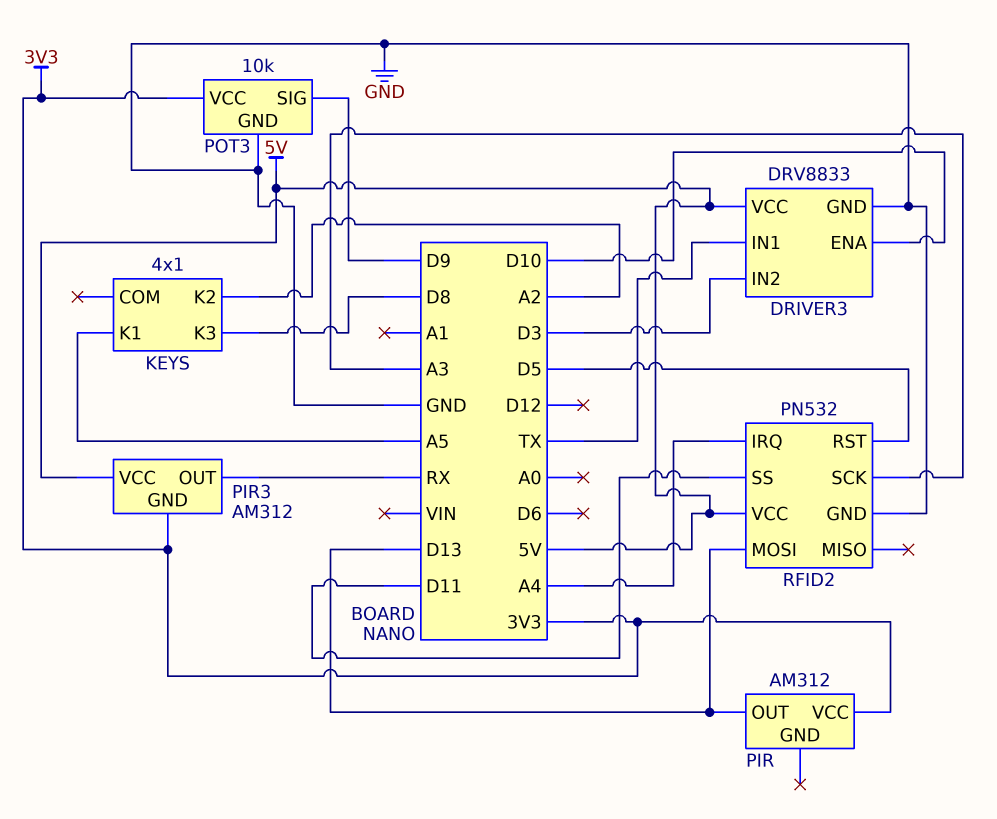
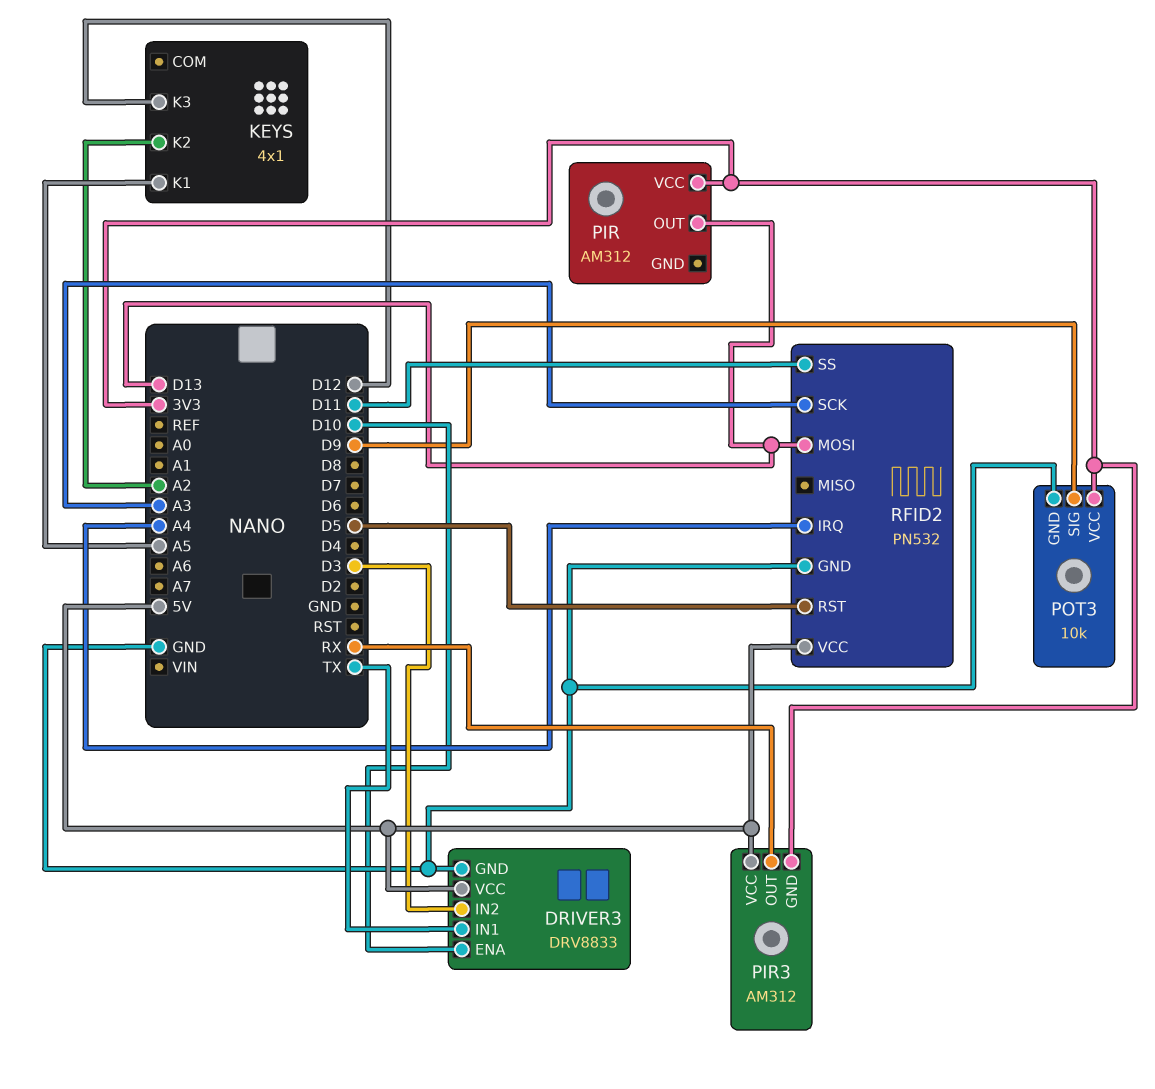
KEYS pin K3: D8 -> D12

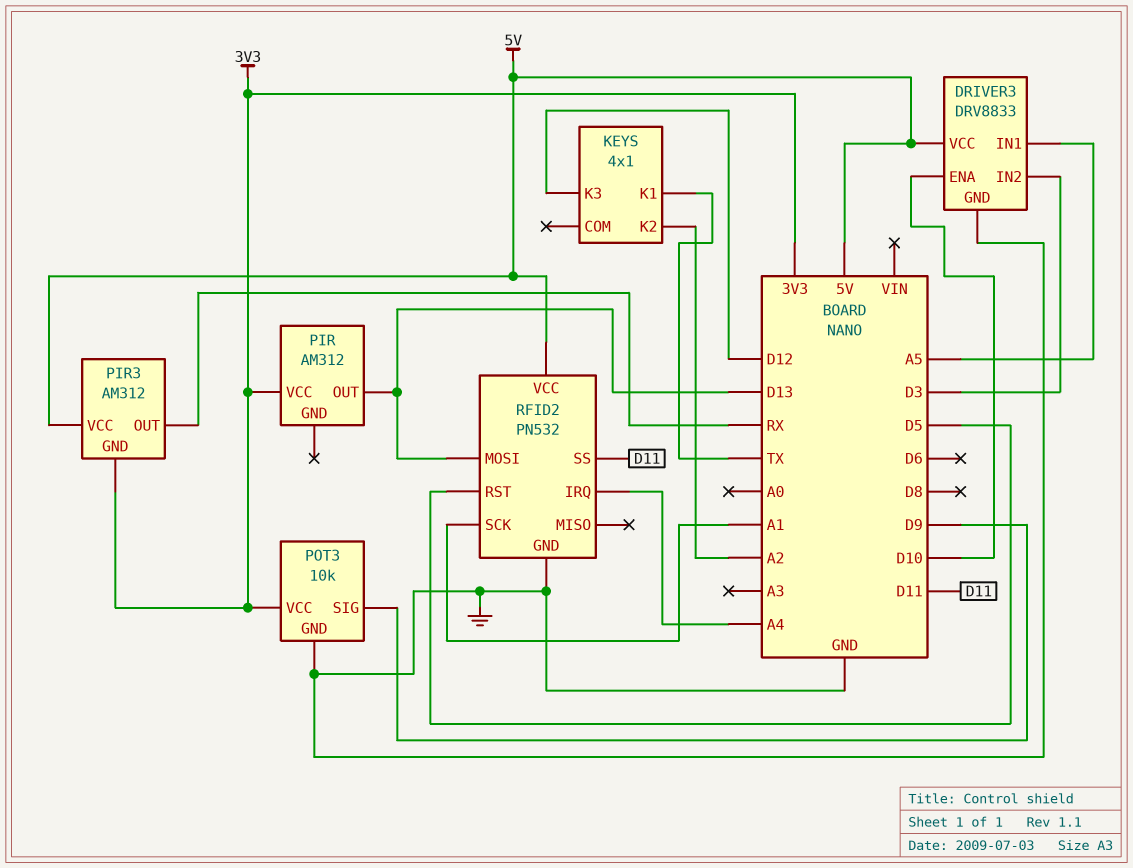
DRIVER3 pin IN1: TX -> A5
KEYS pin K1: A5 -> TX
RFID2 pin SCK: A3 -> A1

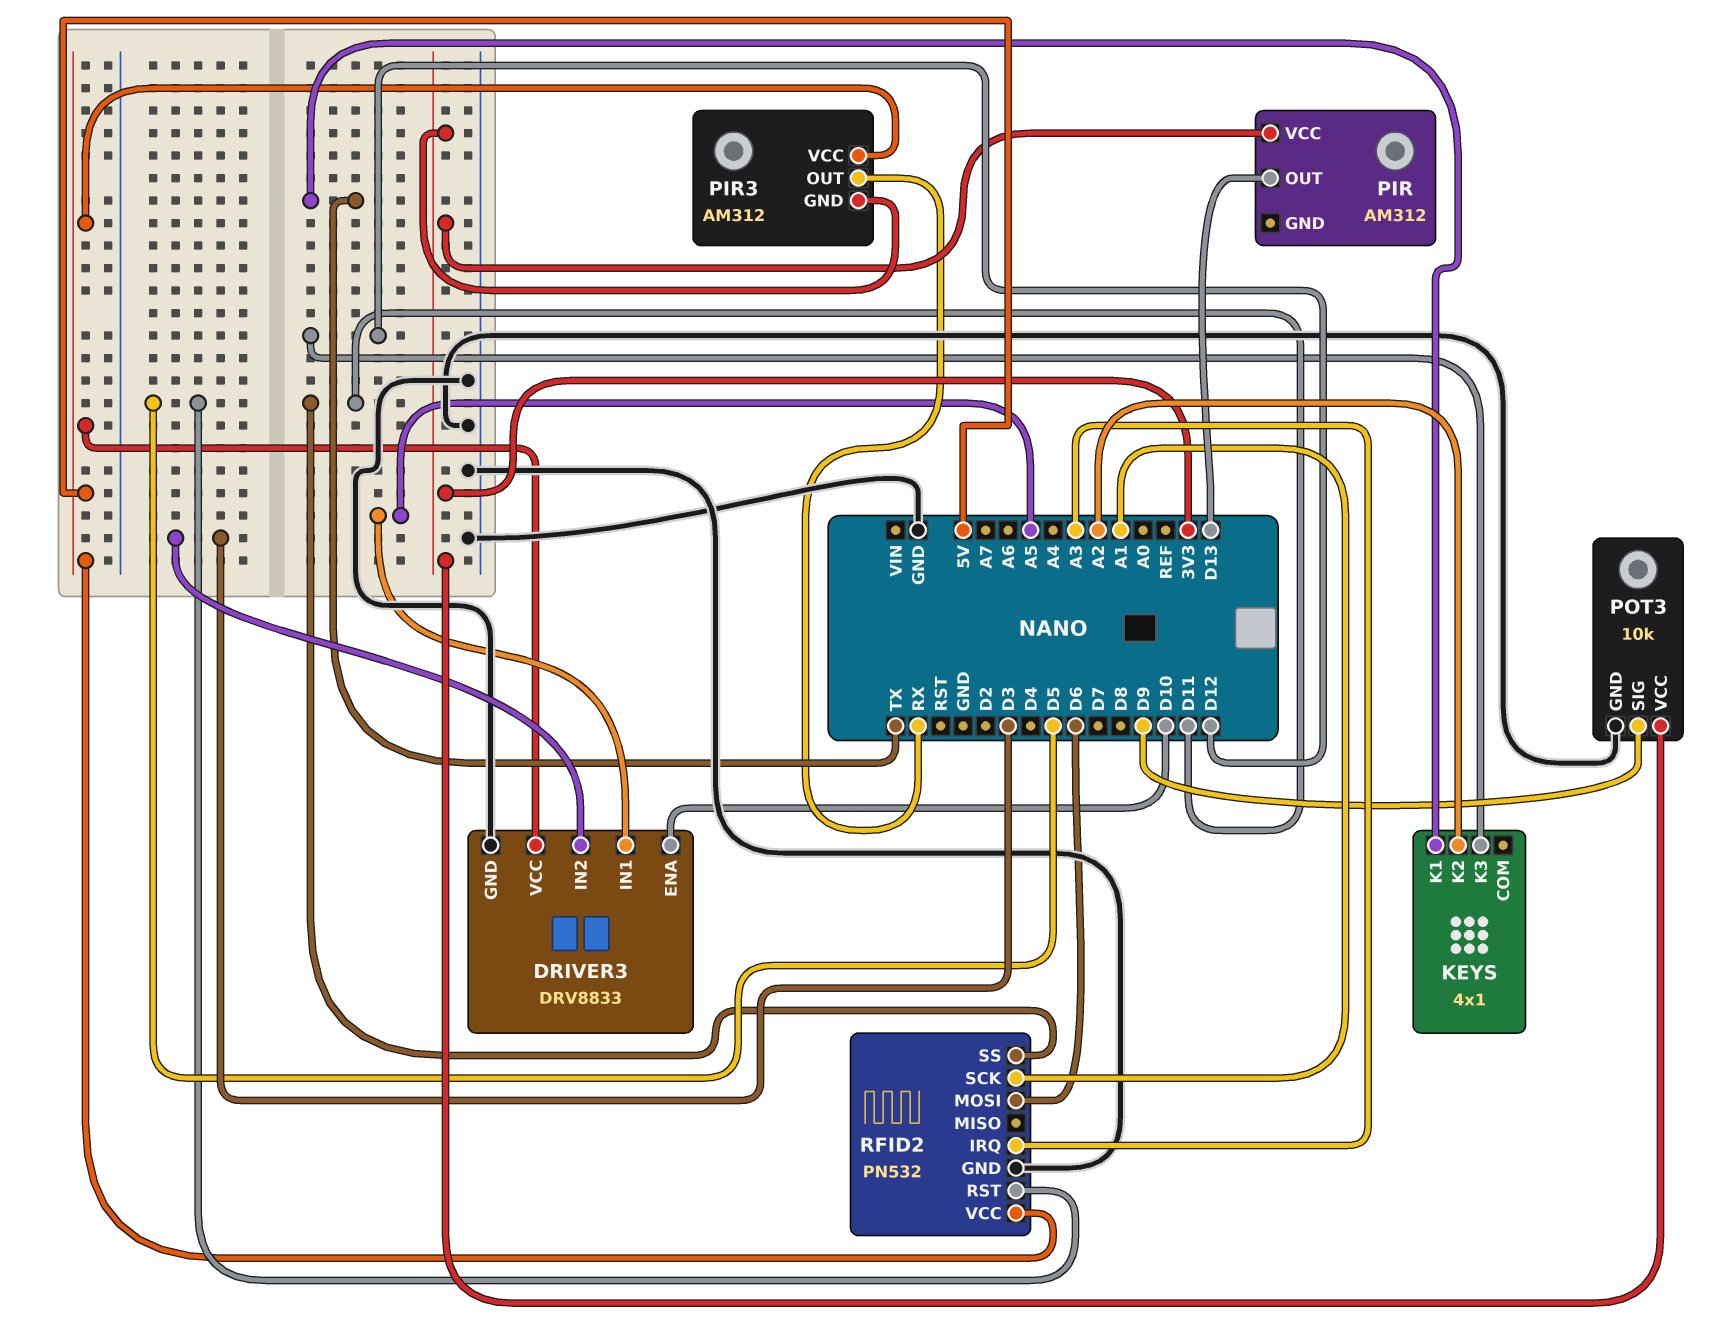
RFID2 pin IRQ: A4 -> A3
RFID2 pin MOSI: D13 -> D6

